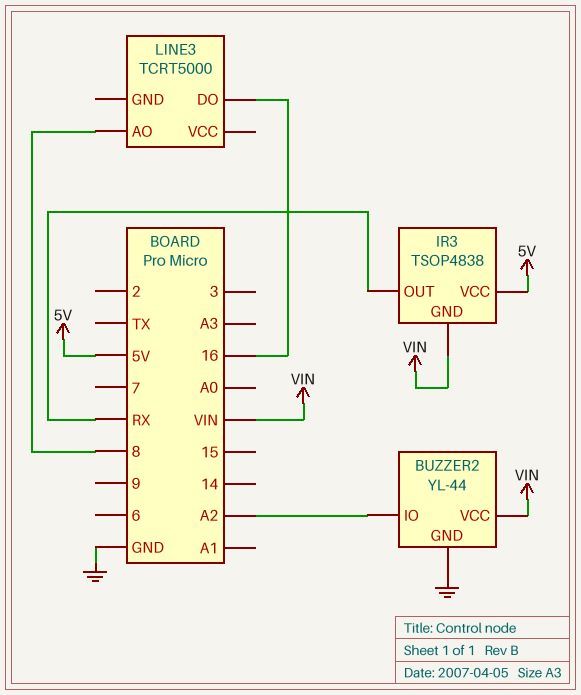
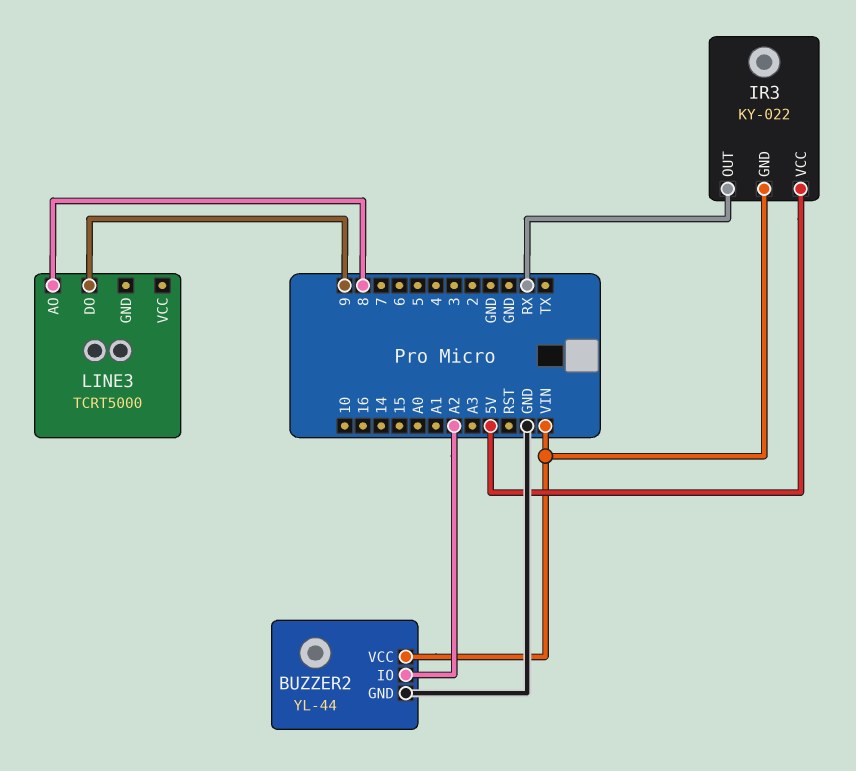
IR3: TSOP4838 -> KY-022
LINE3 pin DO: 16 -> 9

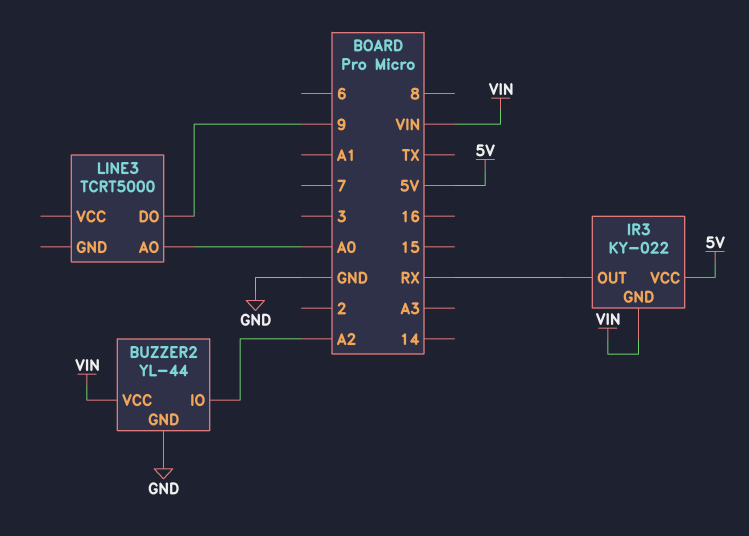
LINE3 pin AO: 8 -> A0

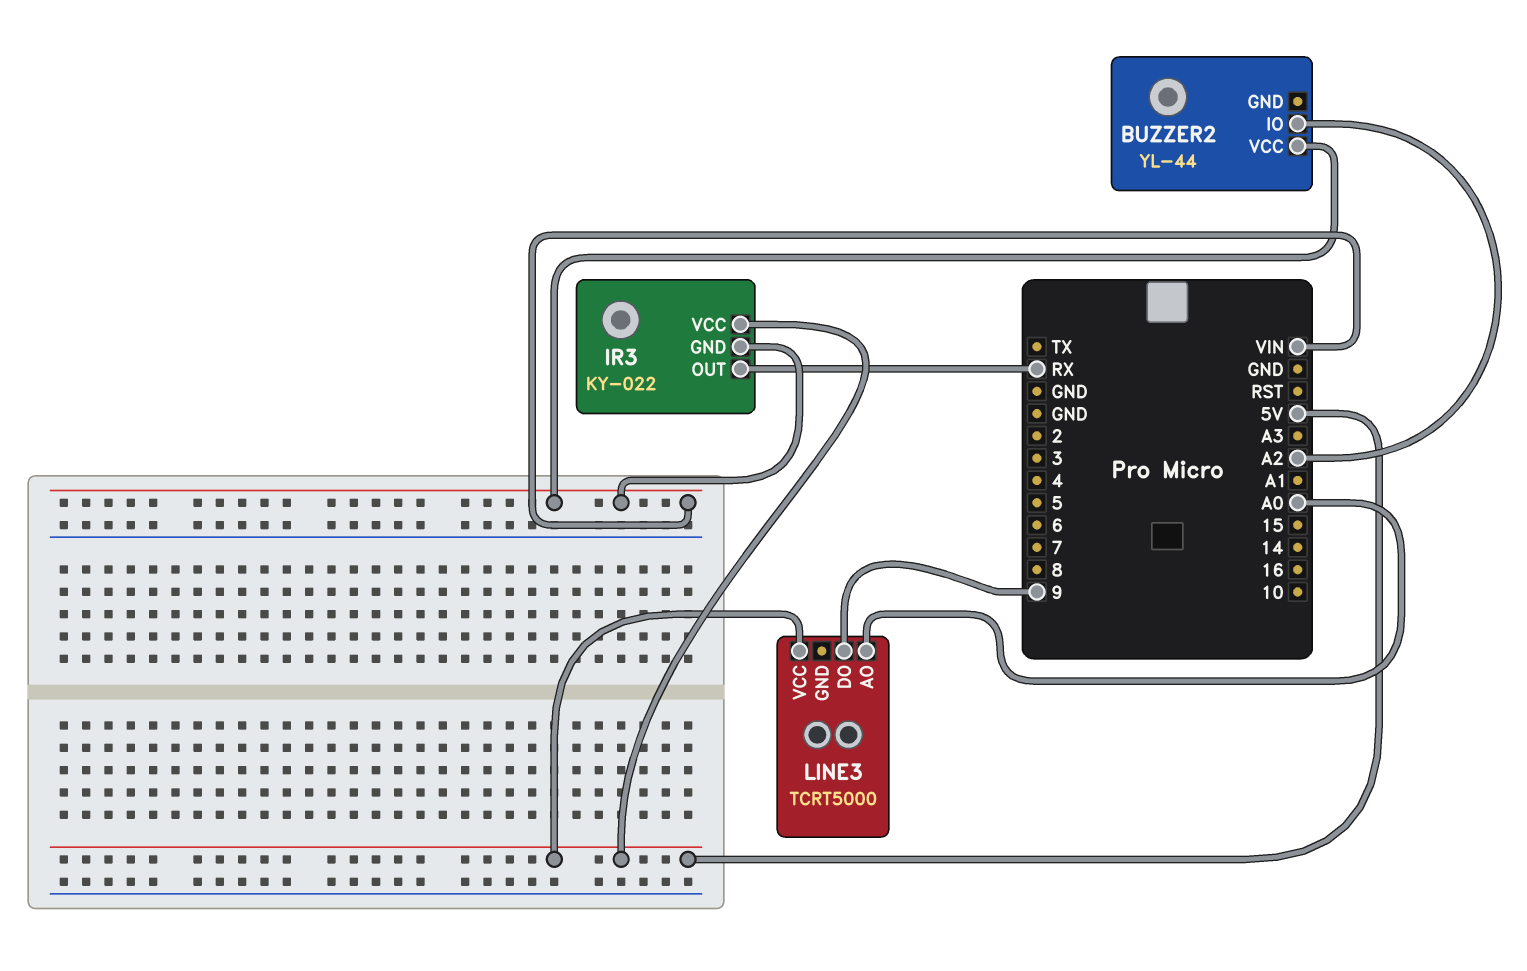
BUZZER2 pin GND: GND -> none
LINE3 pin VCC: none -> 5V

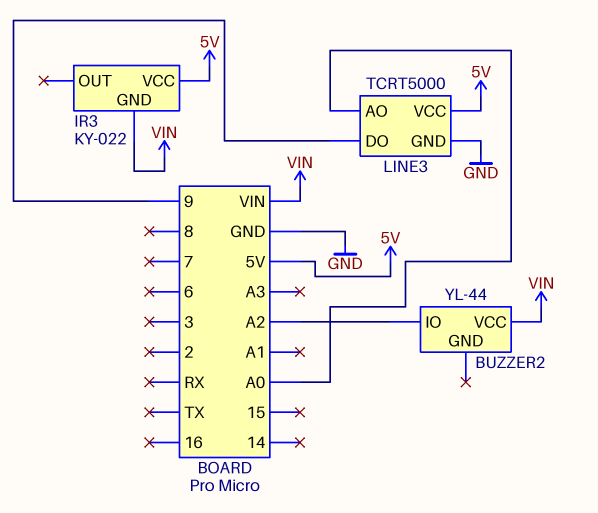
IR3 pin OUT: RX -> none
LINE3 pin GND: none -> GND

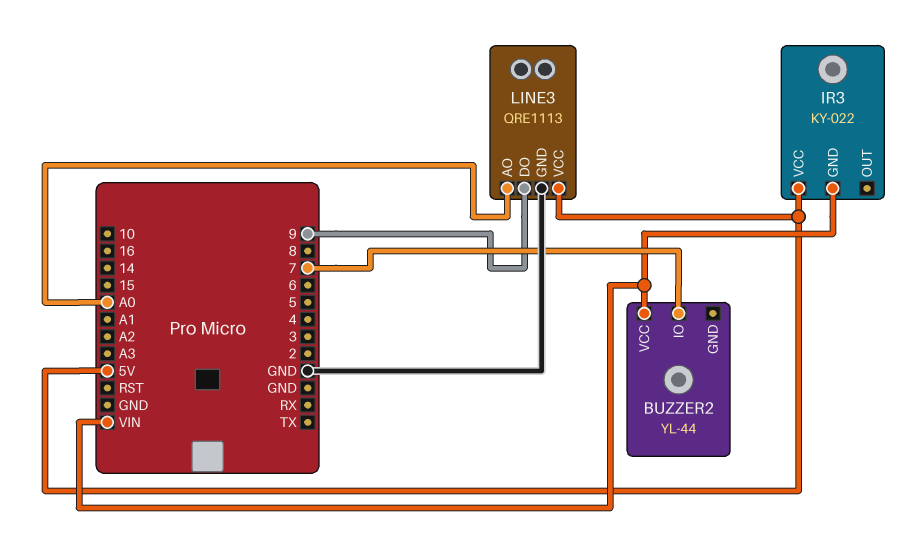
BUZZER2 pin IO: A2 -> 7
LINE3: TCRT5000 -> QRE1113

